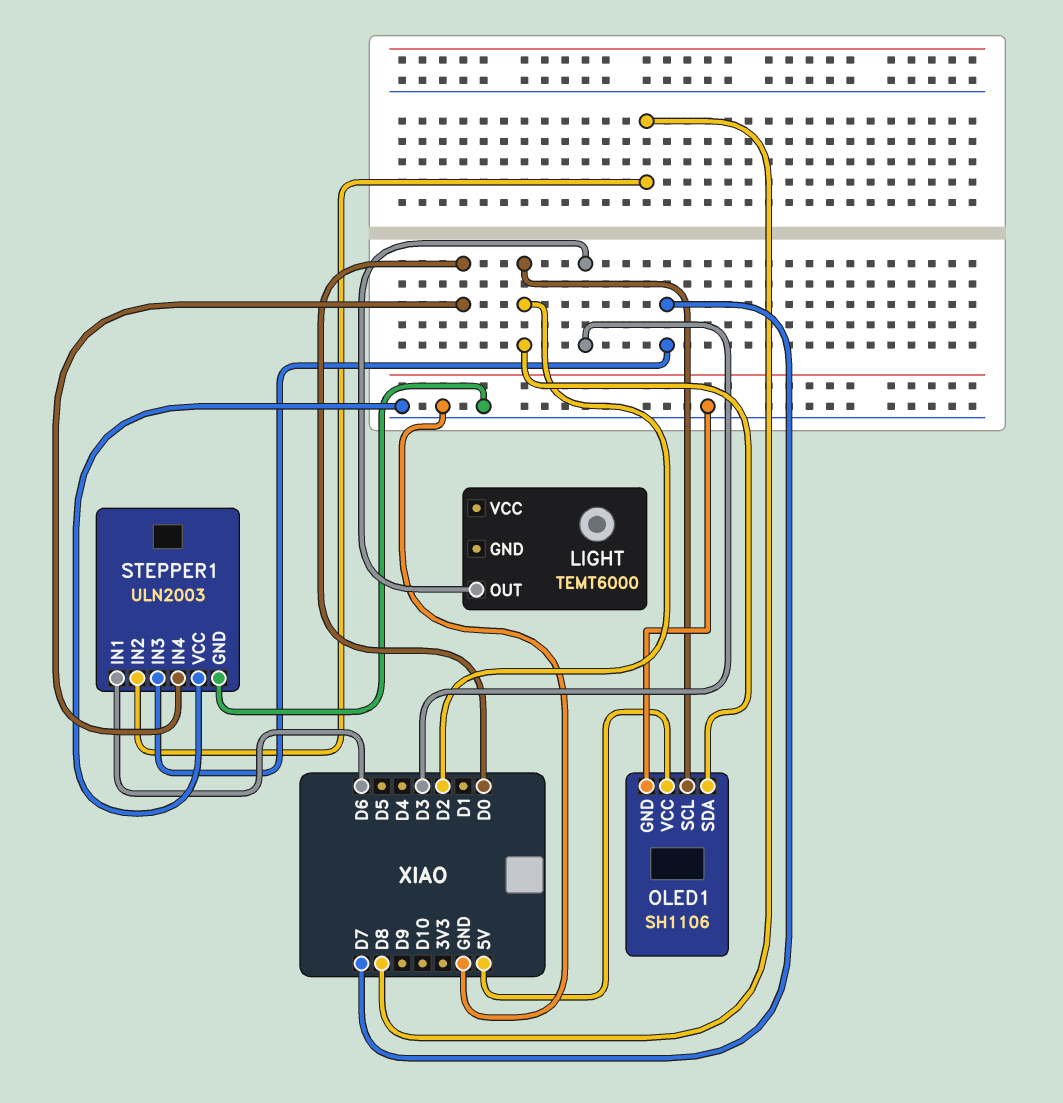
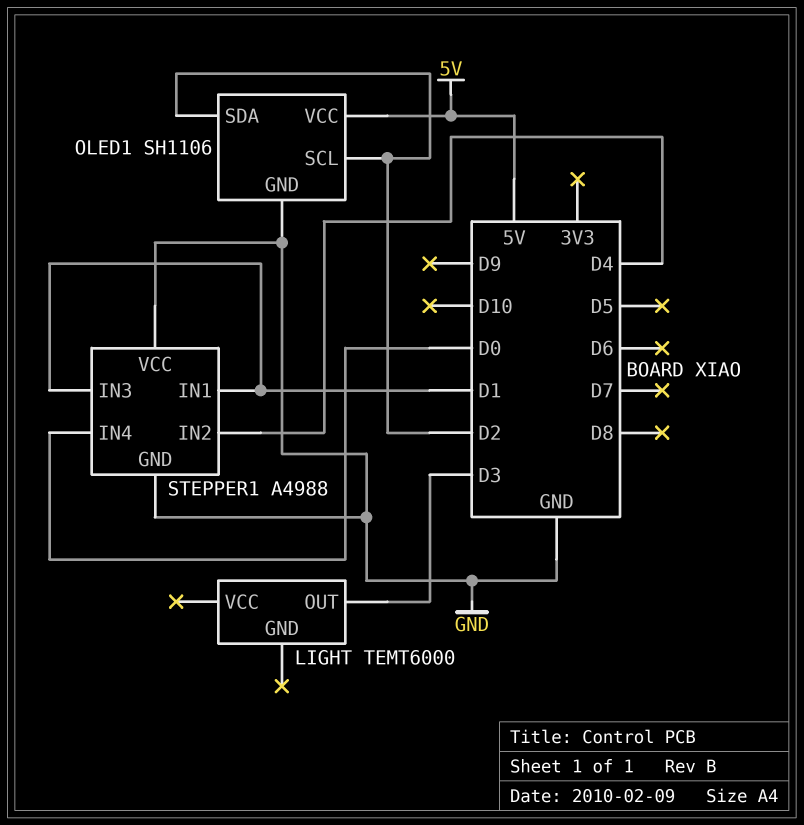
STEPPER1: ULN2003 -> A4988
STEPPER1 pin IN1: D6 -> D1
STEPPER1 pin IN2: D8 -> D4
STEPPER1 pin IN3: D7 -> D1

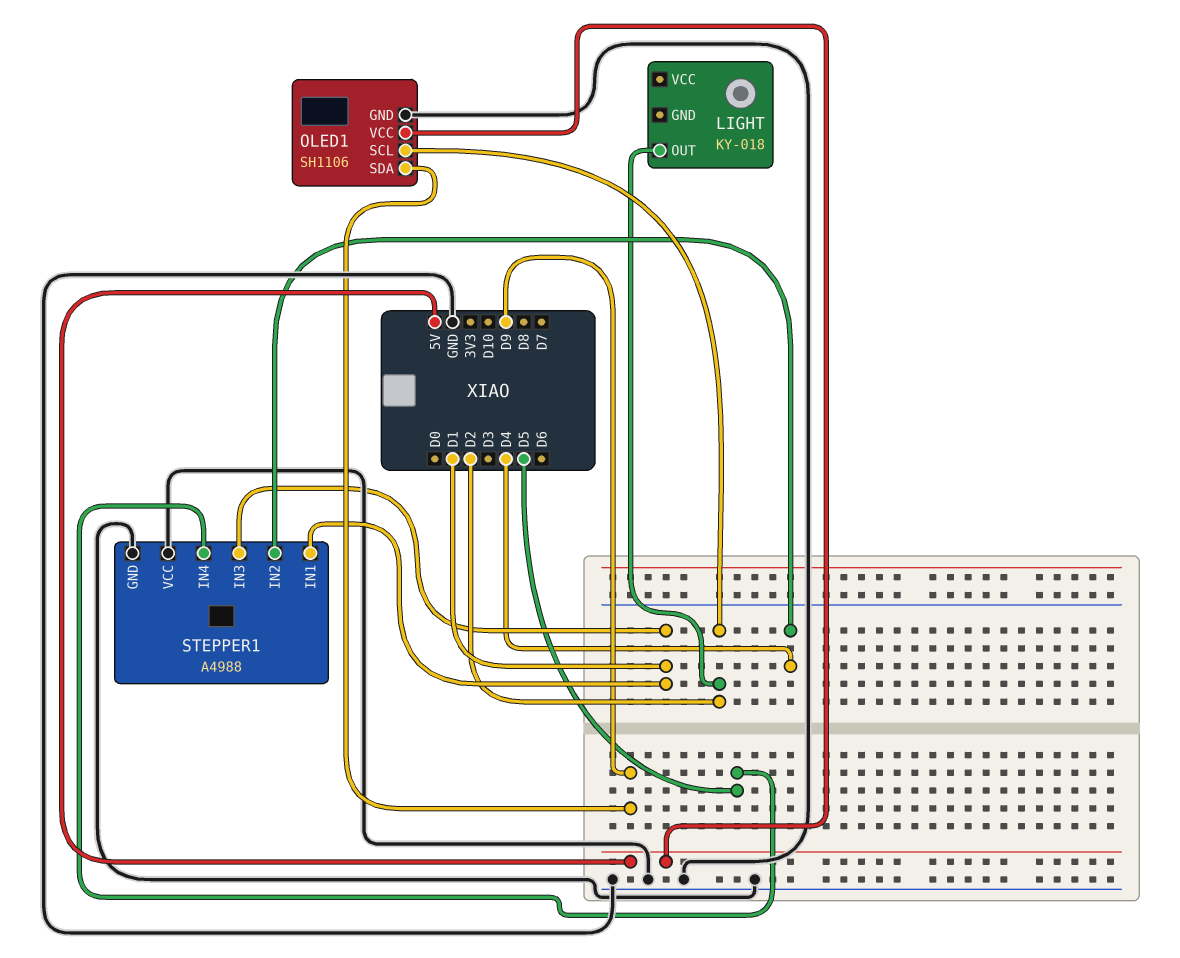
LIGHT: TEMT6000 -> KY-018
LIGHT pin OUT: D3 -> D2
OLED1 pin SDA: D2 -> D9
STEPPER1 pin IN4: D0 -> D5

